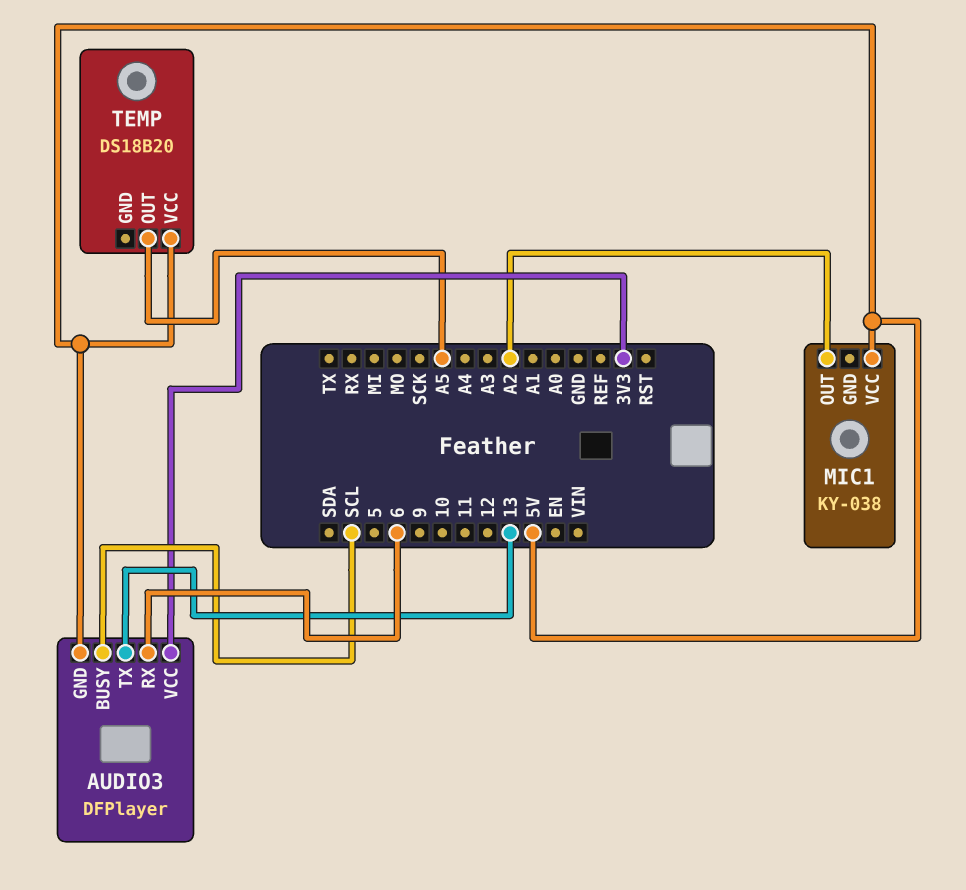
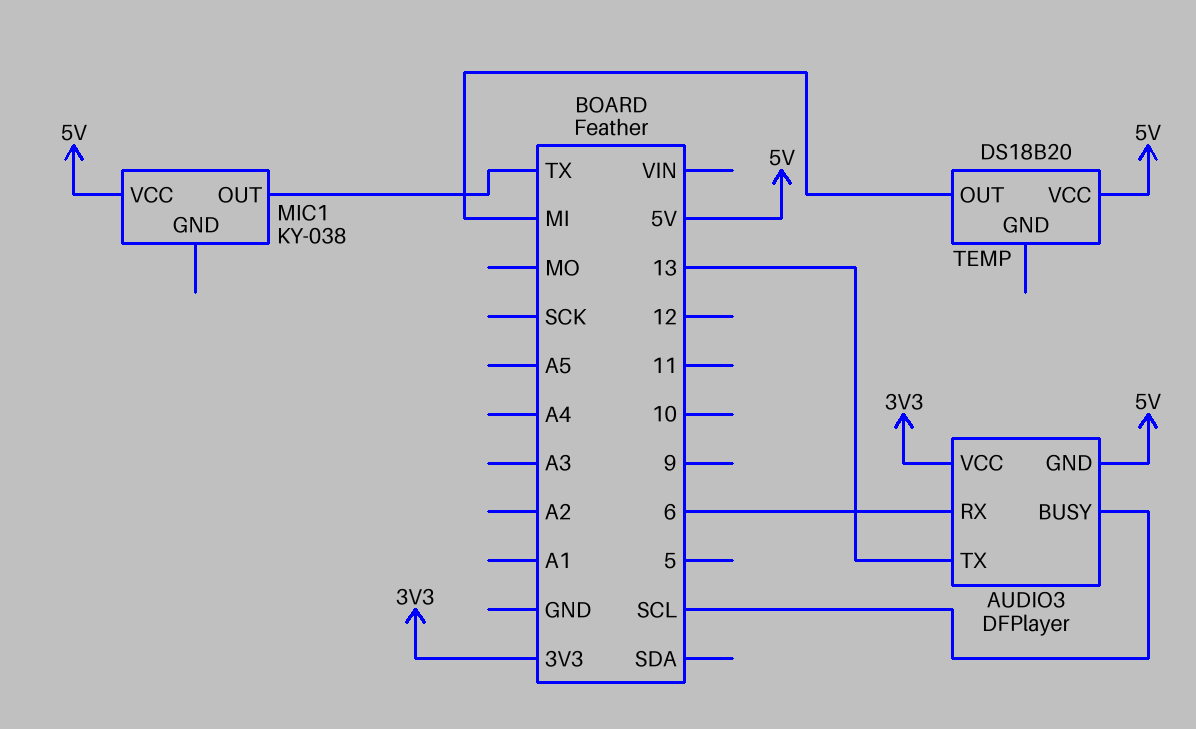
MIC1 pin OUT: A2 -> TX
TEMP pin OUT: A5 -> MI

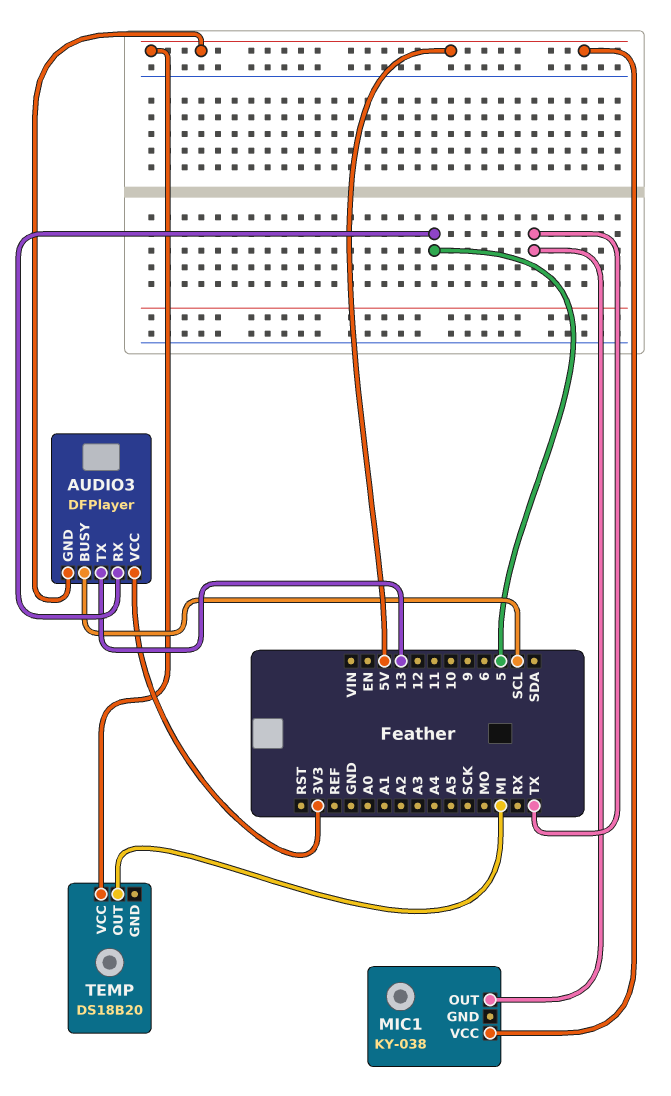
AUDIO3 pin RX: 6 -> 5

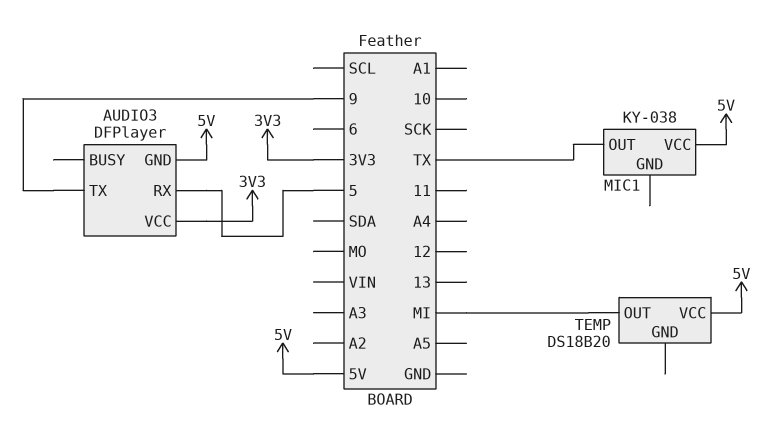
AUDIO3 pin BUSY: SCL -> none
AUDIO3 pin TX: 13 -> 9

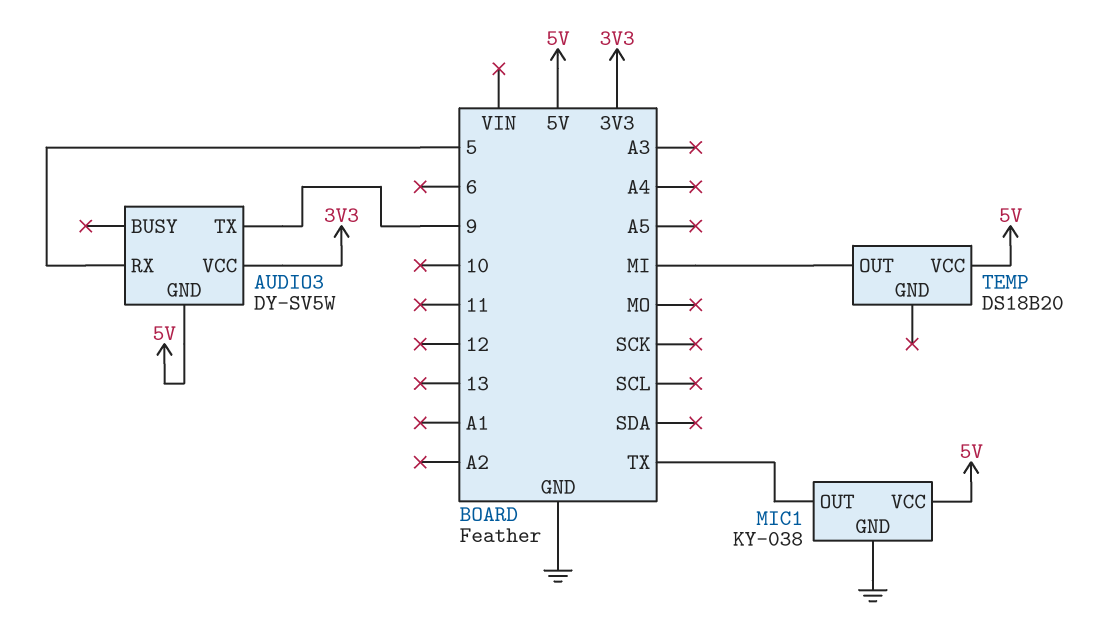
AUDIO3: DFPlayer -> DY-SV5W
MIC1 pin GND: none -> GND

